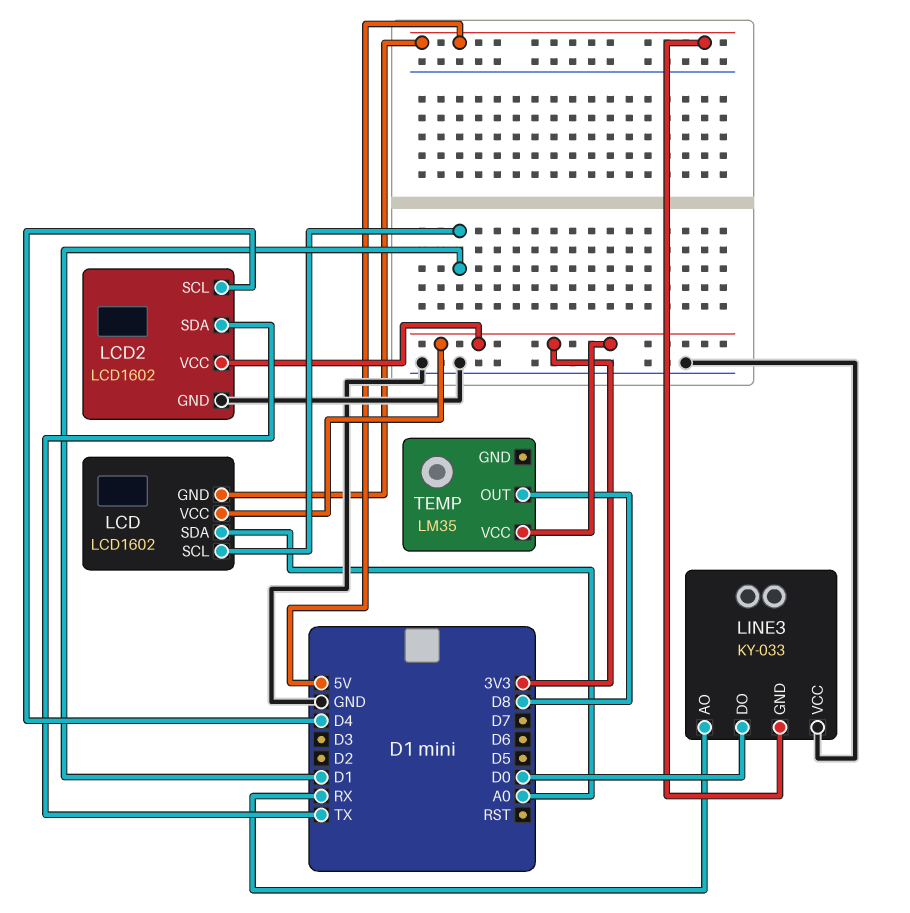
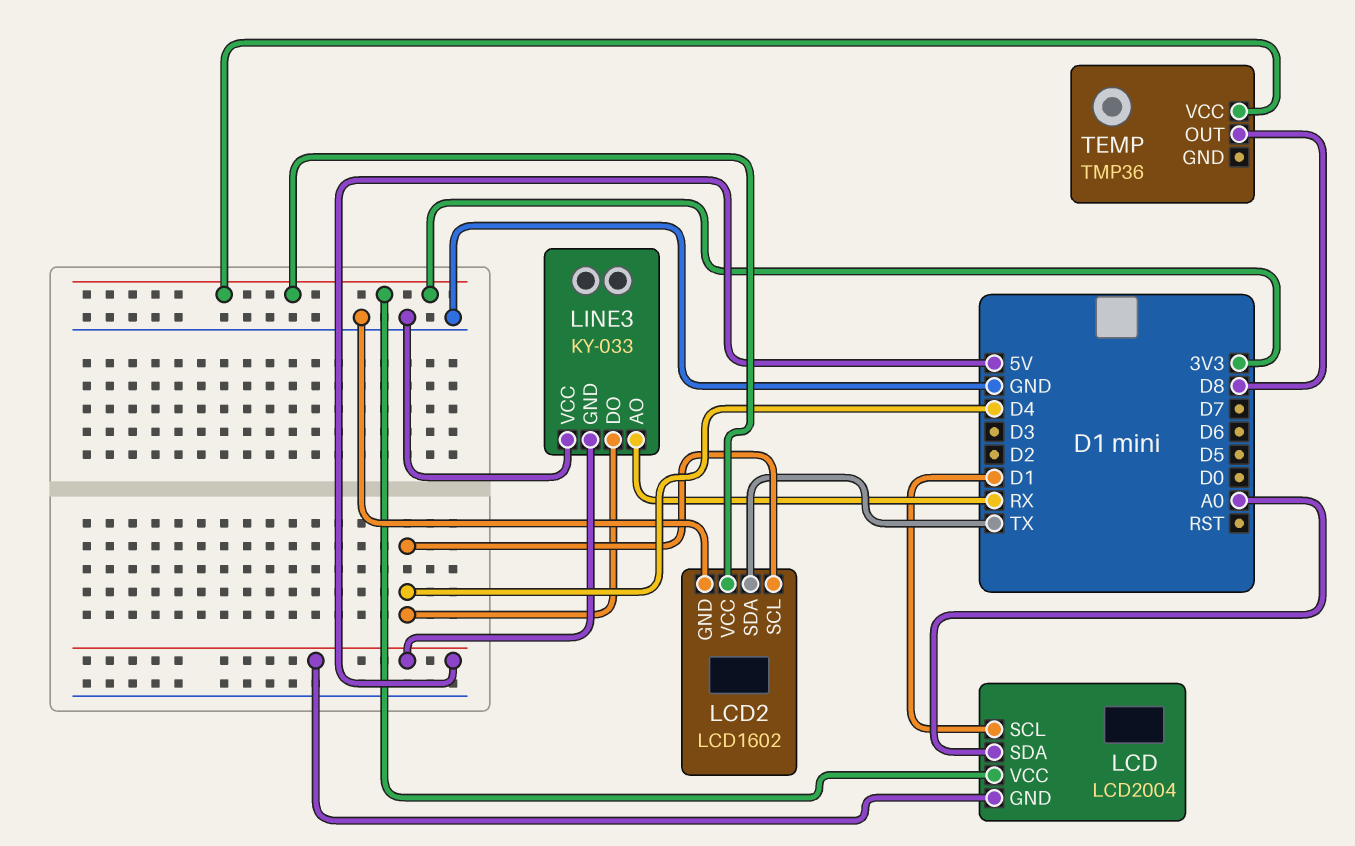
LCD: LCD1602 -> LCD2004
LINE3 pin DO: D0 -> D4
TEMP: LM35 -> TMP36

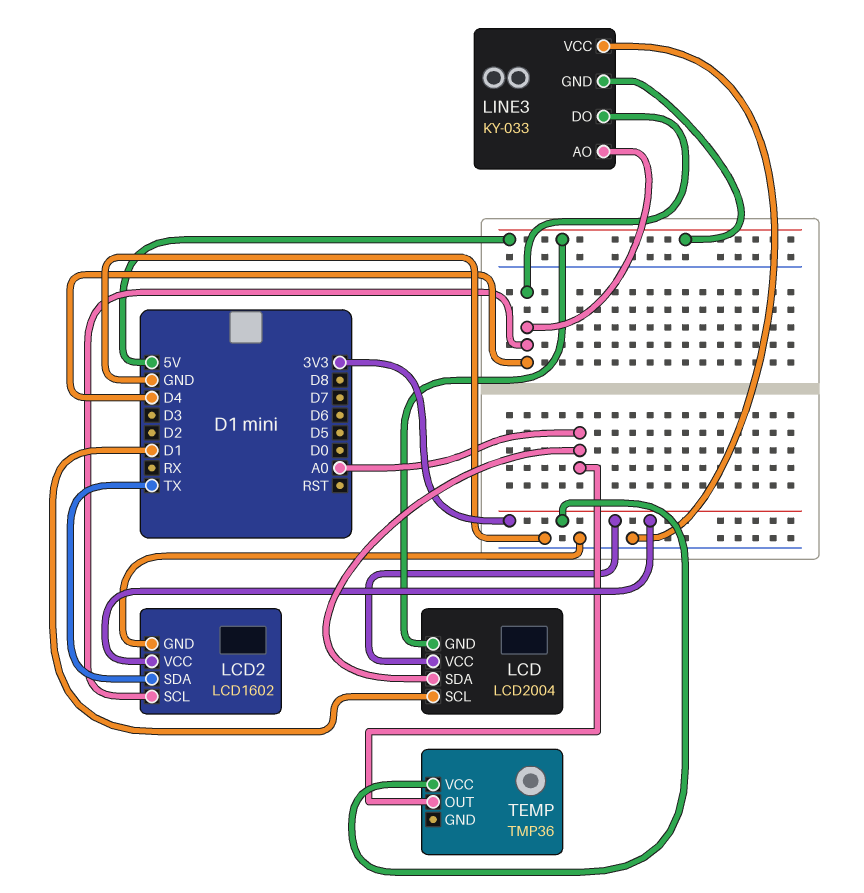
LINE3 pin AO: RX -> D4
TEMP pin OUT: D8 -> A0

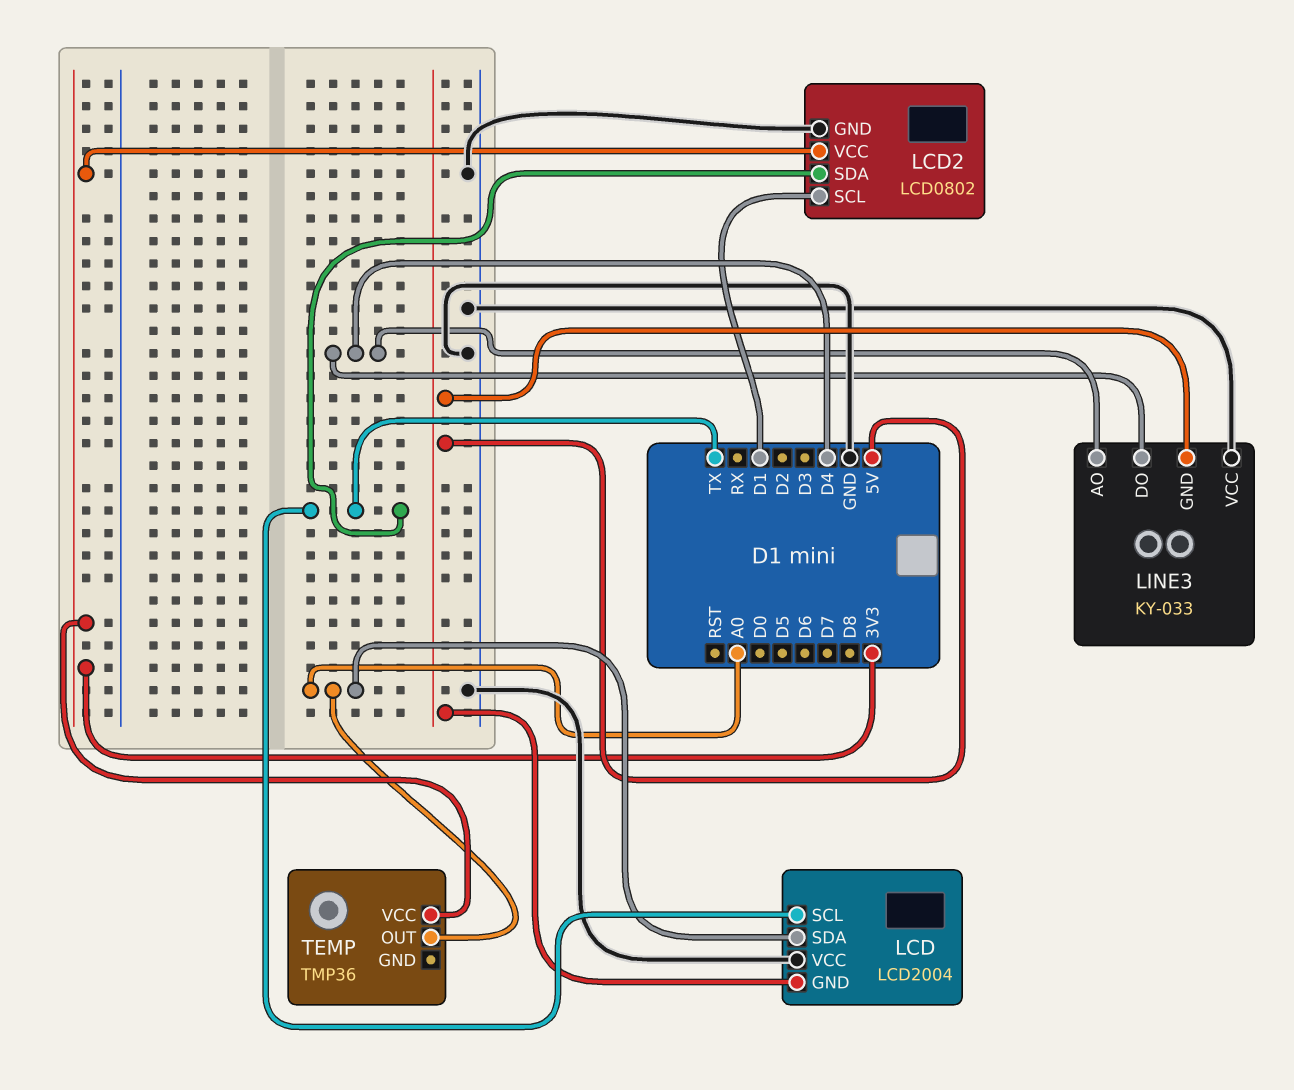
LCD pin SCL: D1 -> TX
LCD pin VCC: 3V3 -> GND
LCD2: LCD1602 -> LCD0802
LCD2 pin SCL: D4 -> D1

